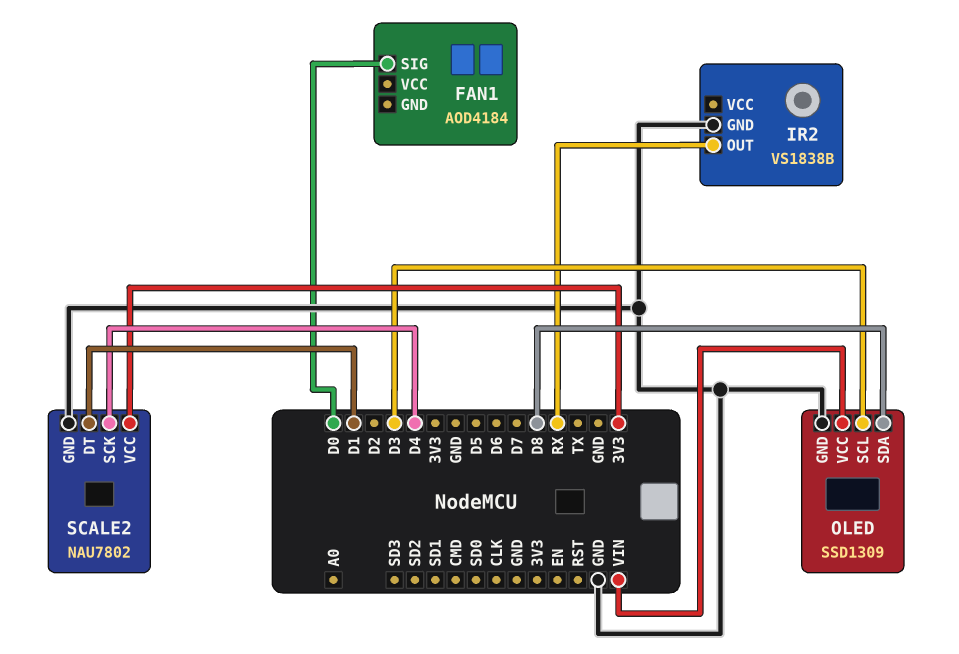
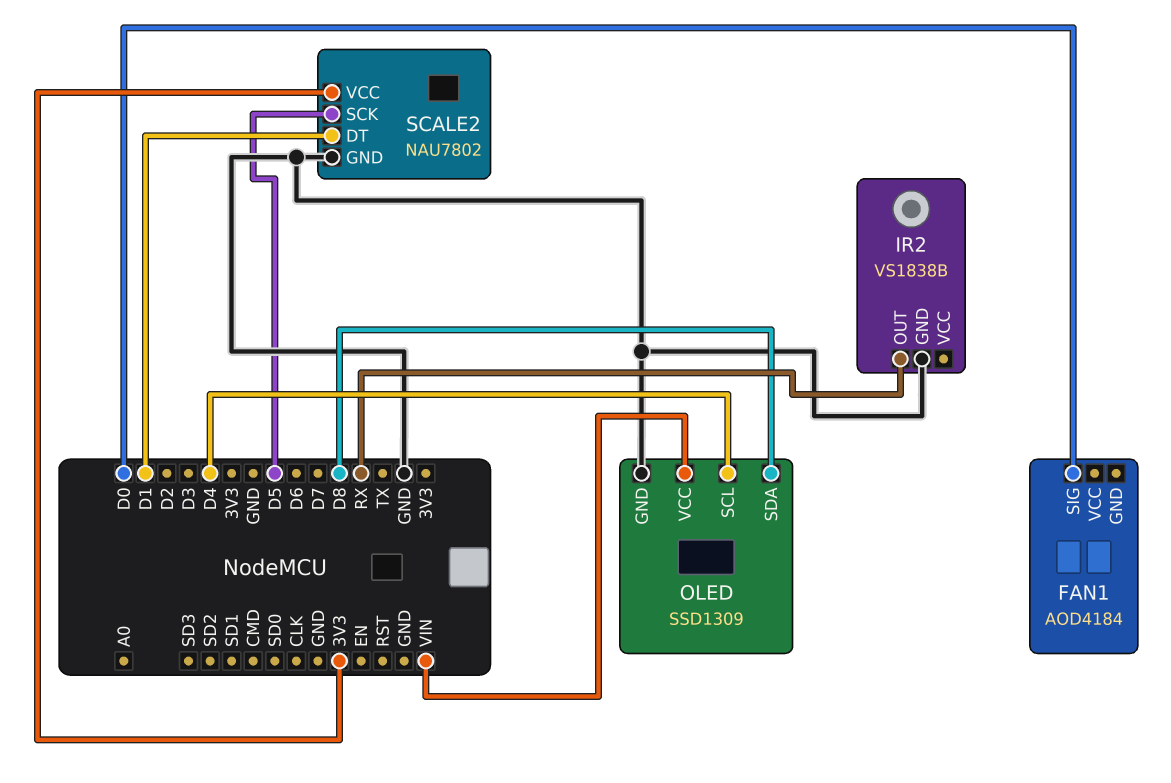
OLED pin SCL: D3 -> D4
SCALE2 pin SCK: D4 -> D5

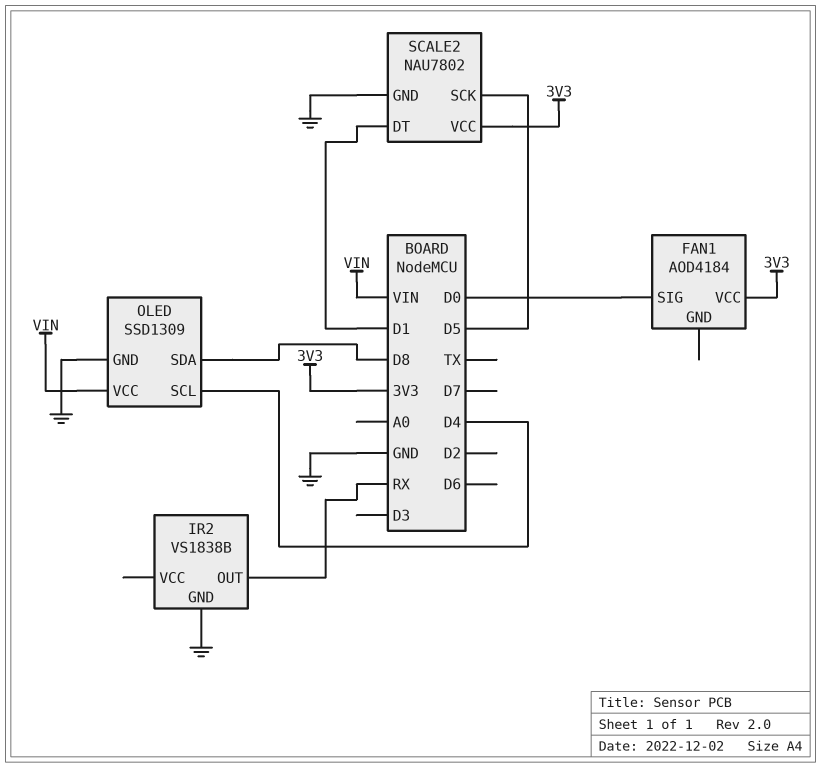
FAN1 pin VCC: none -> 3V3

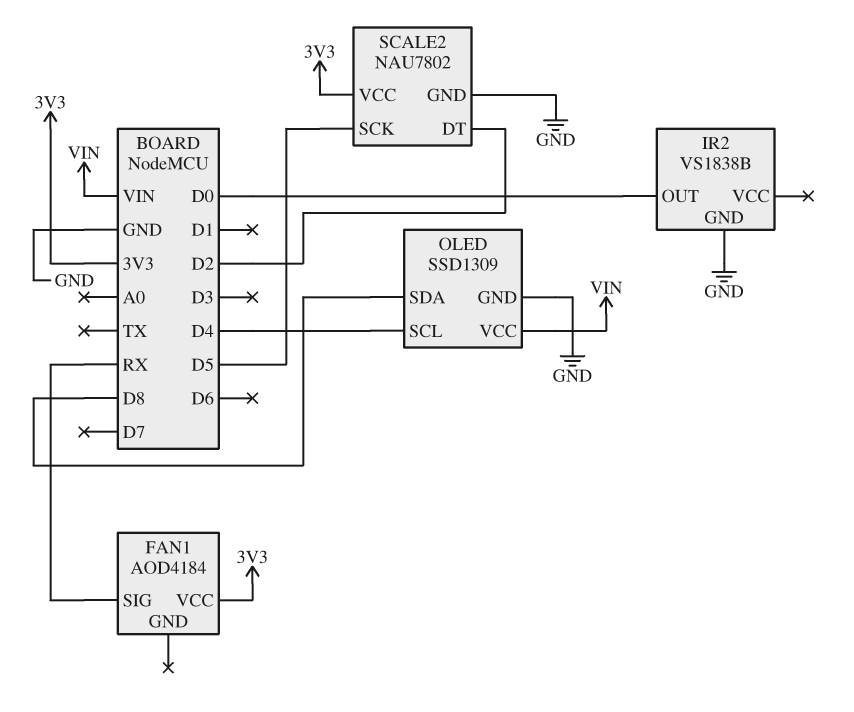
FAN1 pin SIG: D0 -> RX
IR2 pin OUT: RX -> D0
SCALE2 pin DT: D1 -> D2

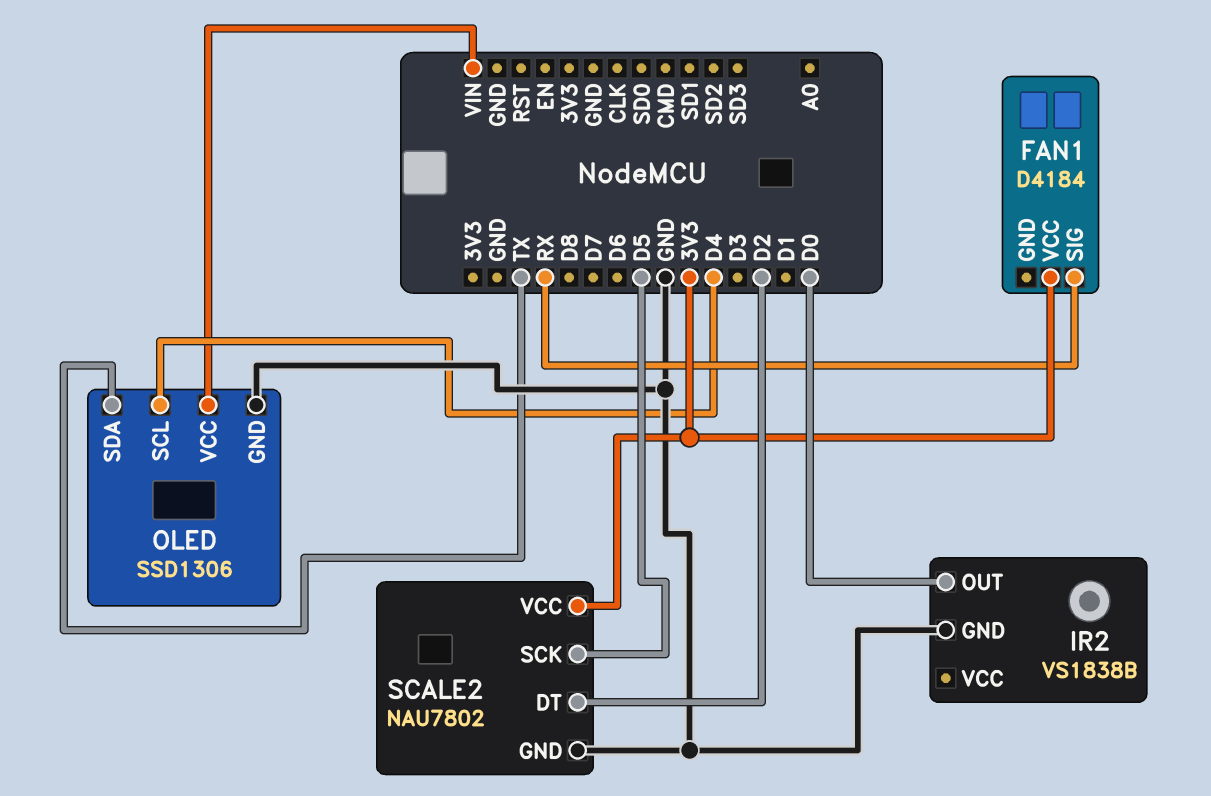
FAN1: AOD4184 -> D4184
OLED: SSD1309 -> SSD1306
OLED pin SDA: D8 -> TX

